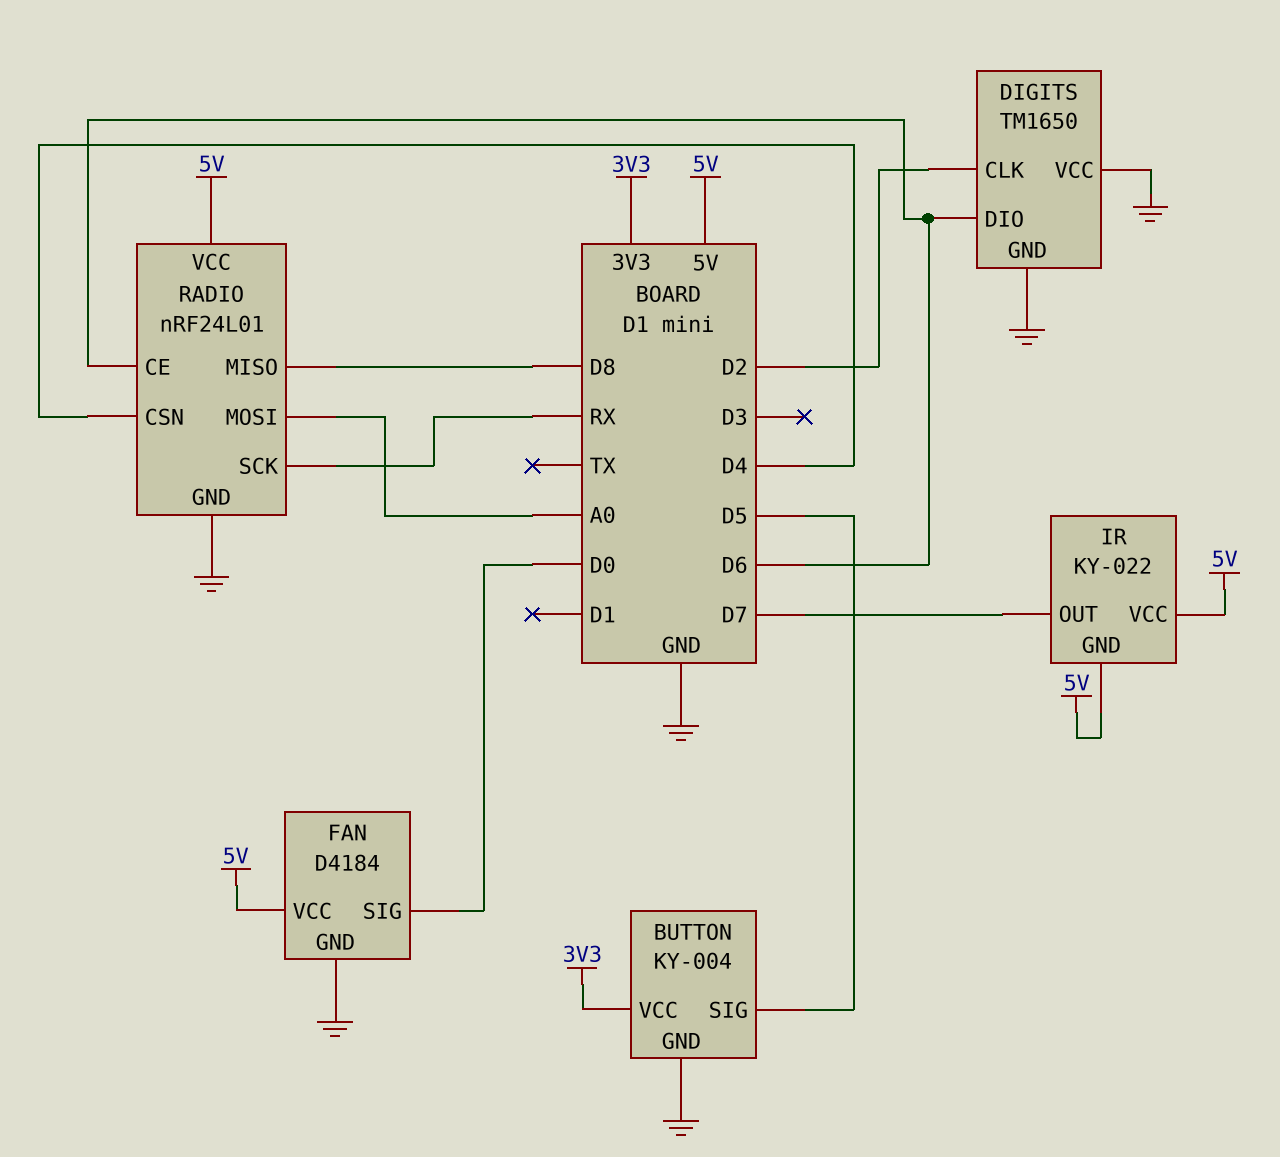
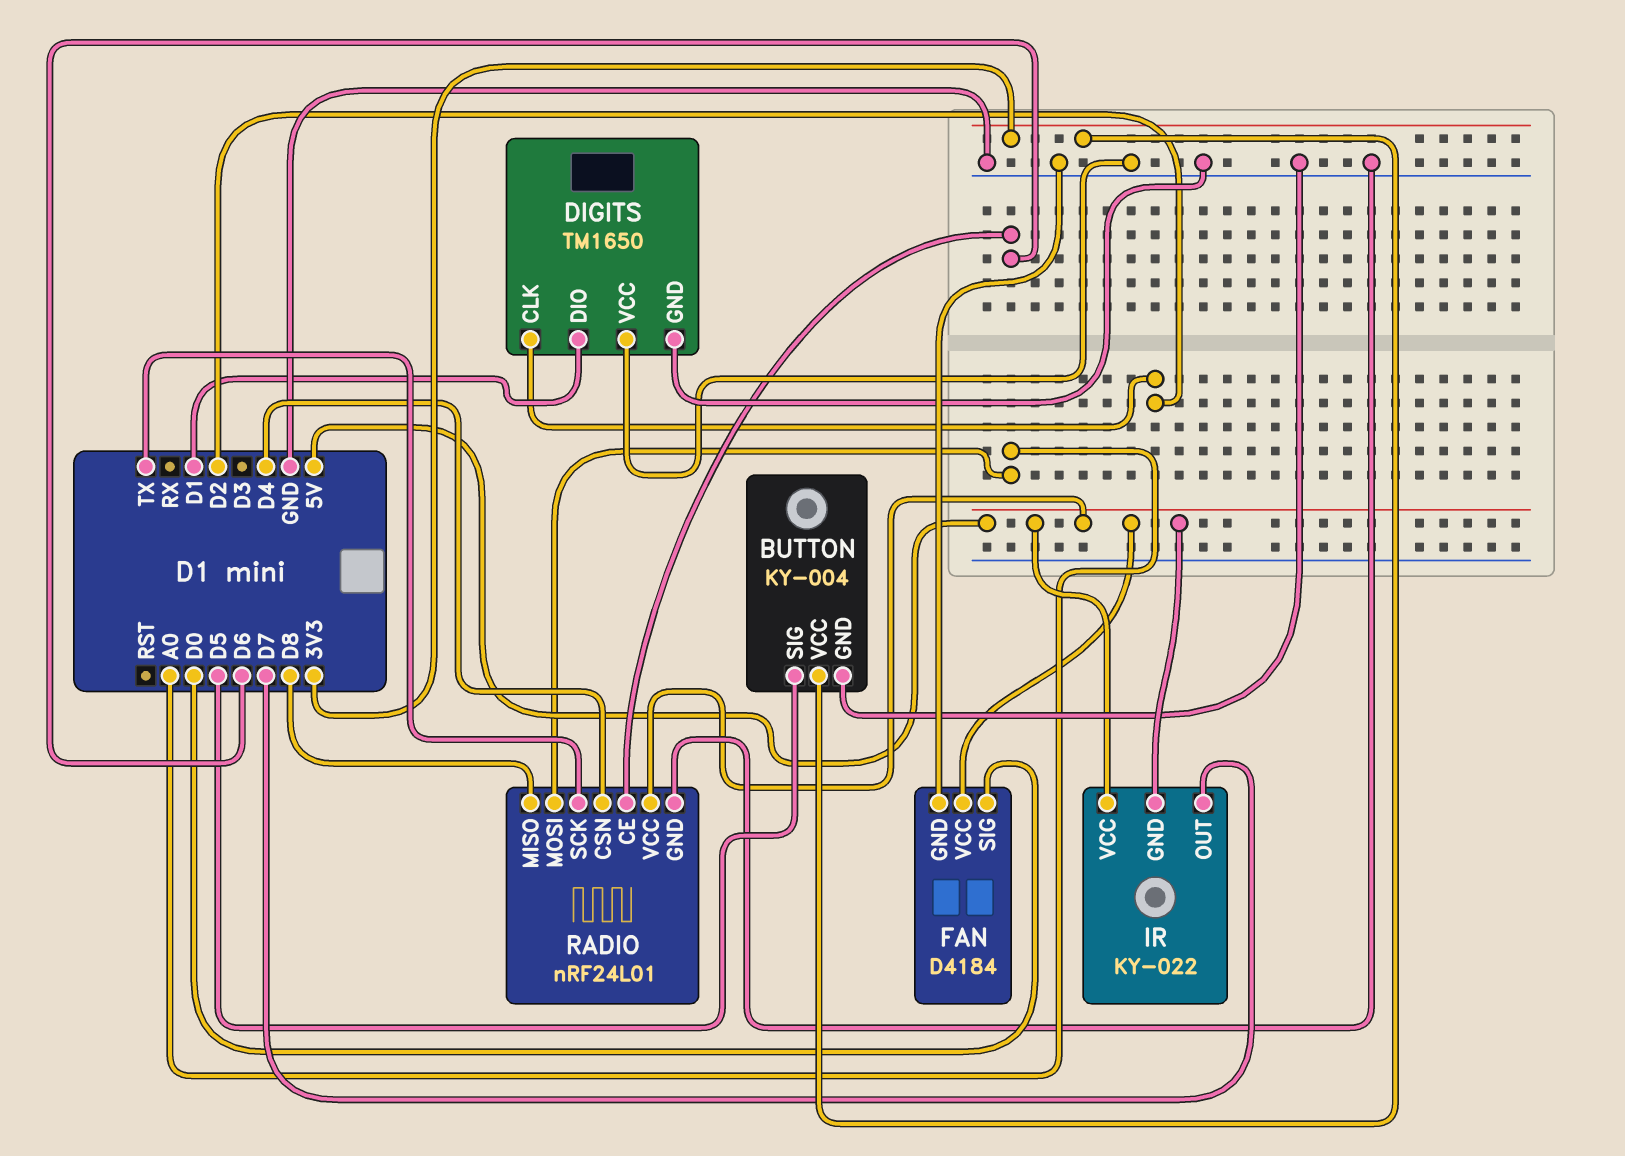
DIGITS pin DIO: D6 -> D1
RADIO pin SCK: RX -> TX

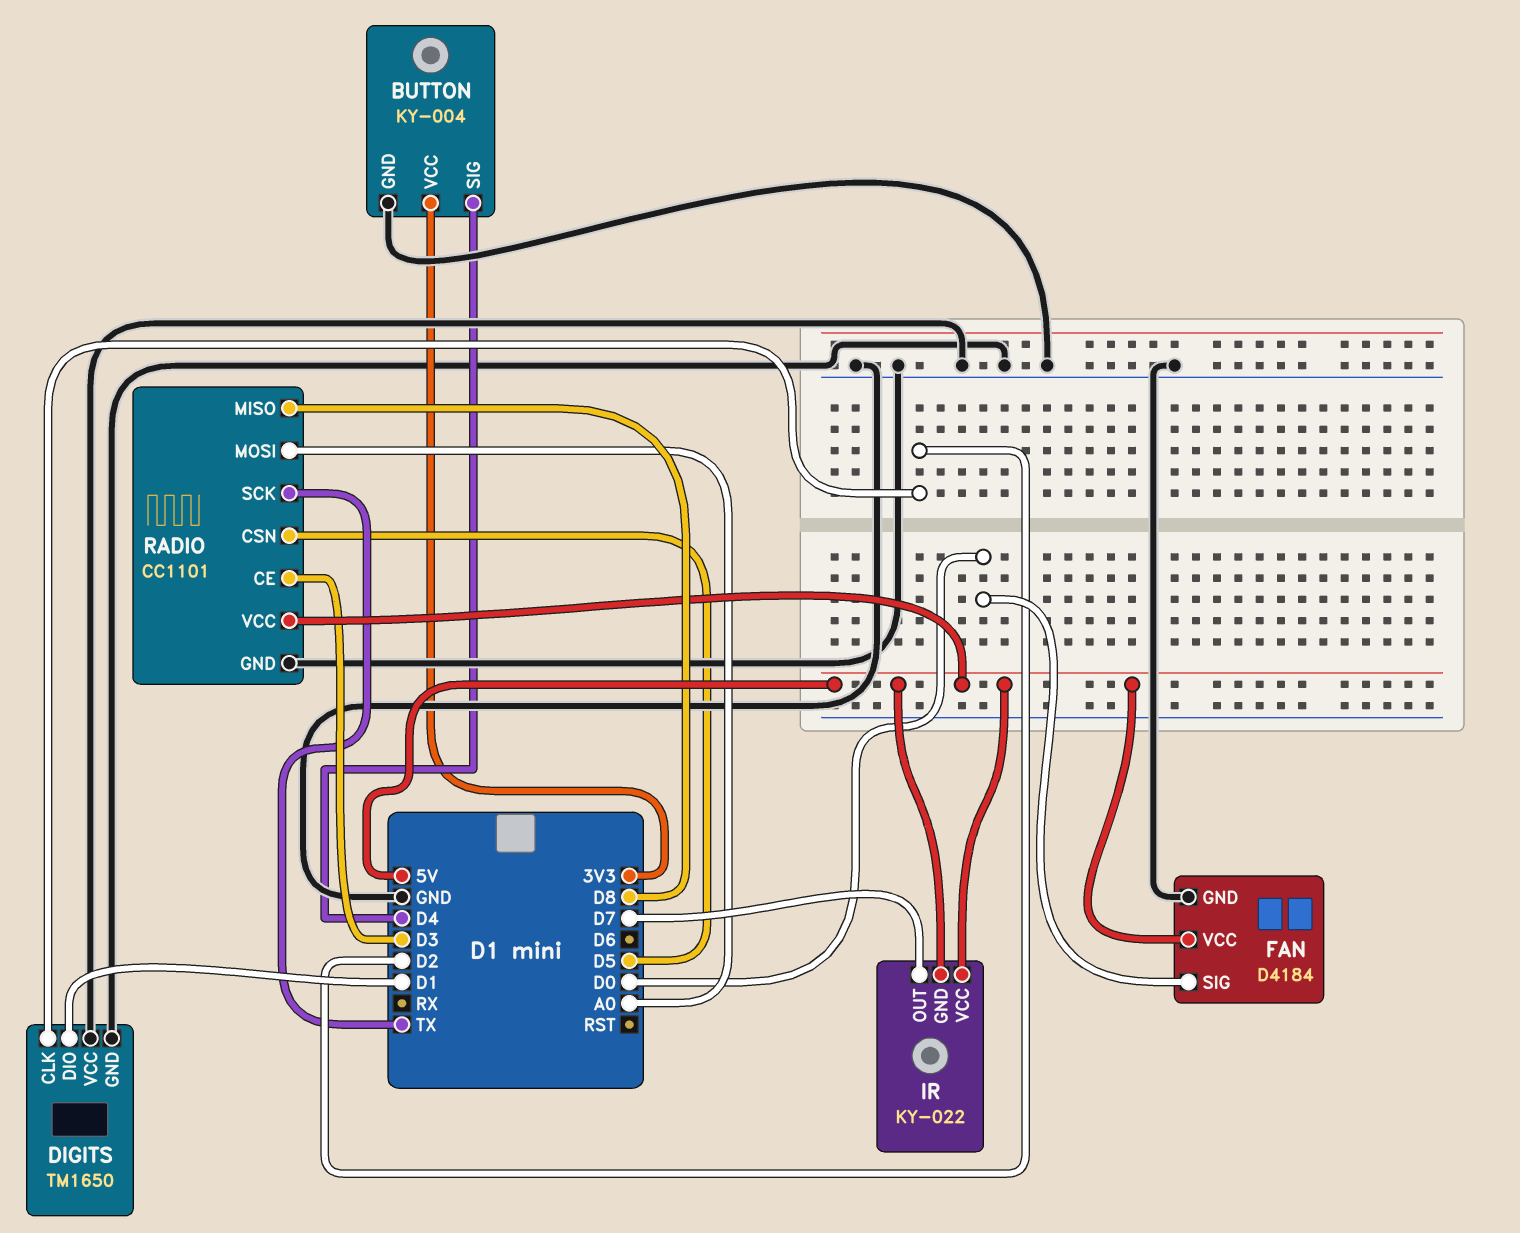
BUTTON pin SIG: D5 -> D4
RADIO: nRF24L01 -> CC1101
RADIO pin CE: D6 -> D3
RADIO pin CSN: D4 -> D5

